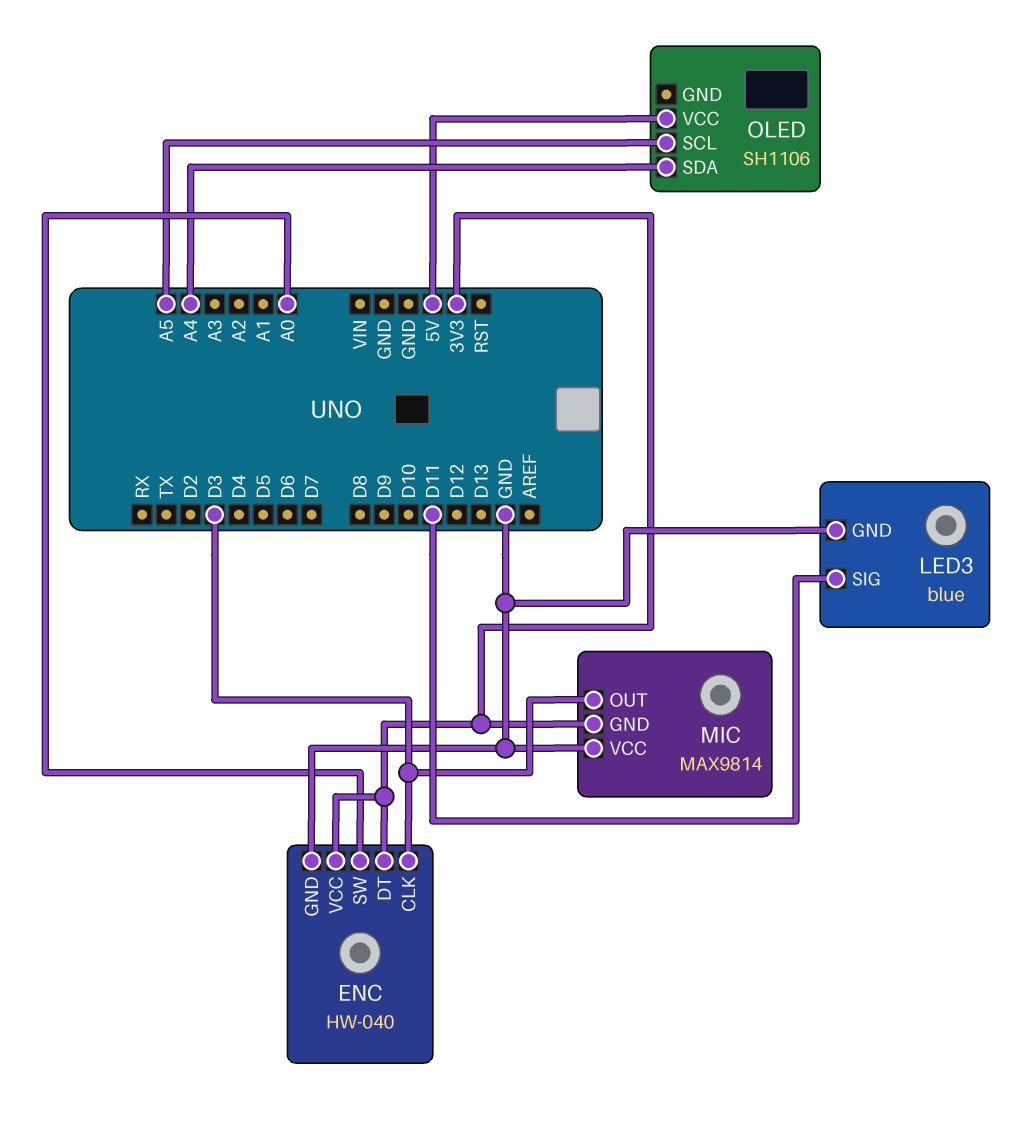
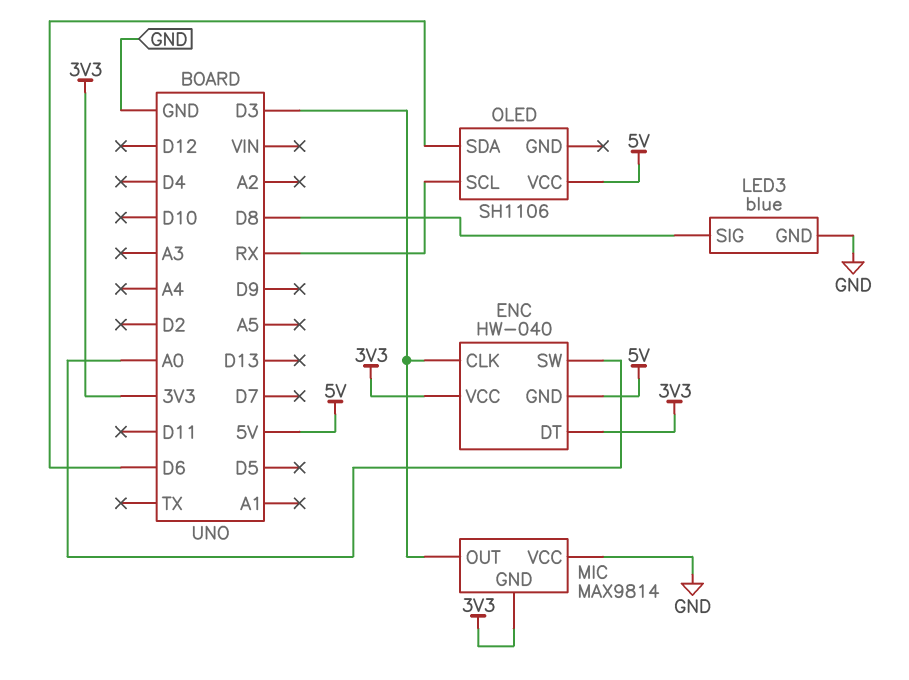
ENC pin GND: GND -> 5V
LED3 pin SIG: D11 -> D8
OLED pin SCL: A5 -> RX
OLED pin SDA: A4 -> D6

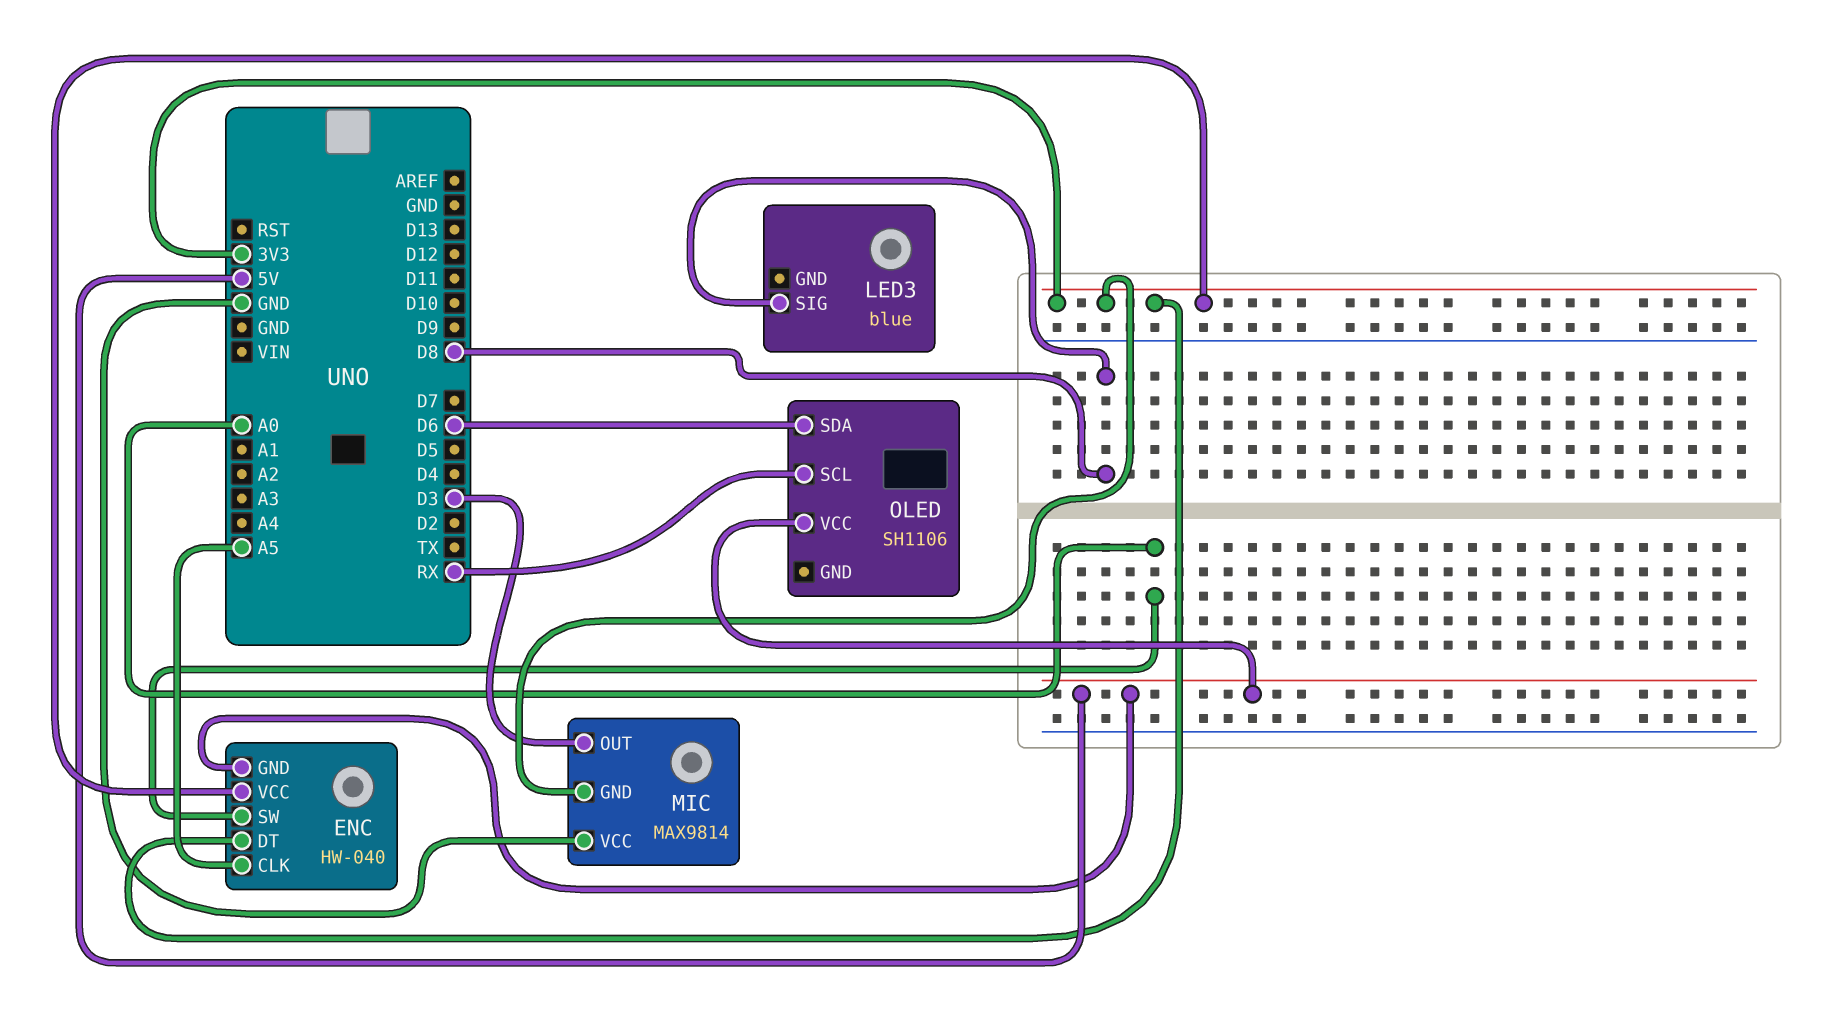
ENC pin CLK: D3 -> A5
LED3 pin GND: GND -> none

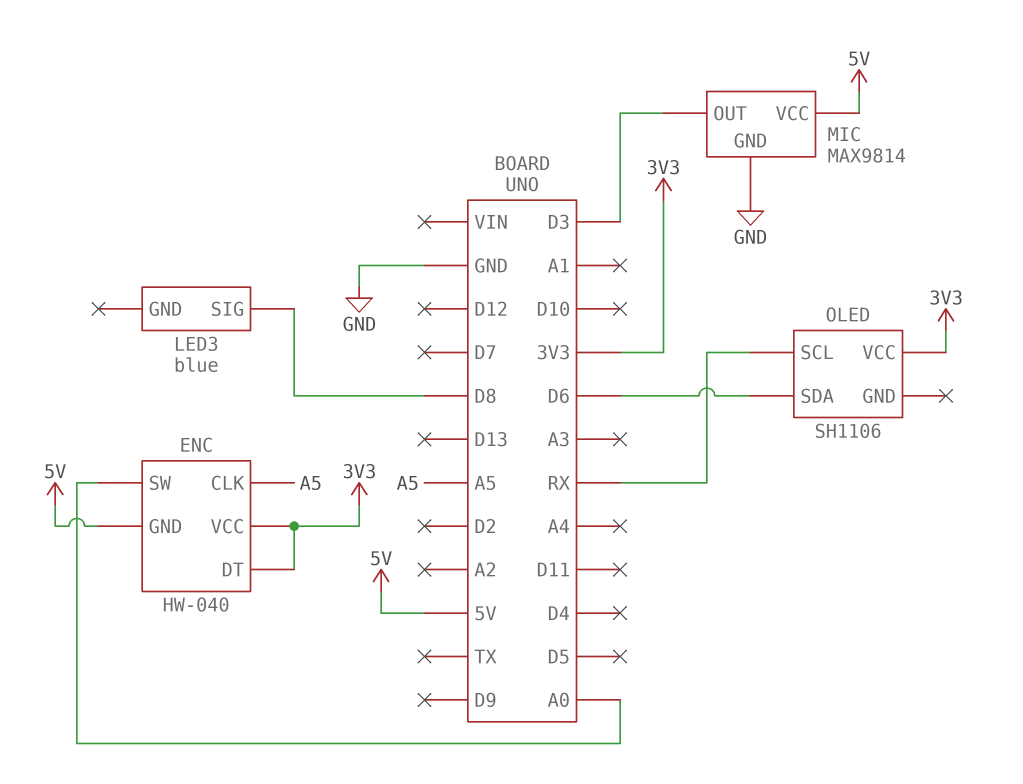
MIC pin GND: 3V3 -> GND
MIC pin VCC: GND -> 5V
OLED pin VCC: 5V -> 3V3

